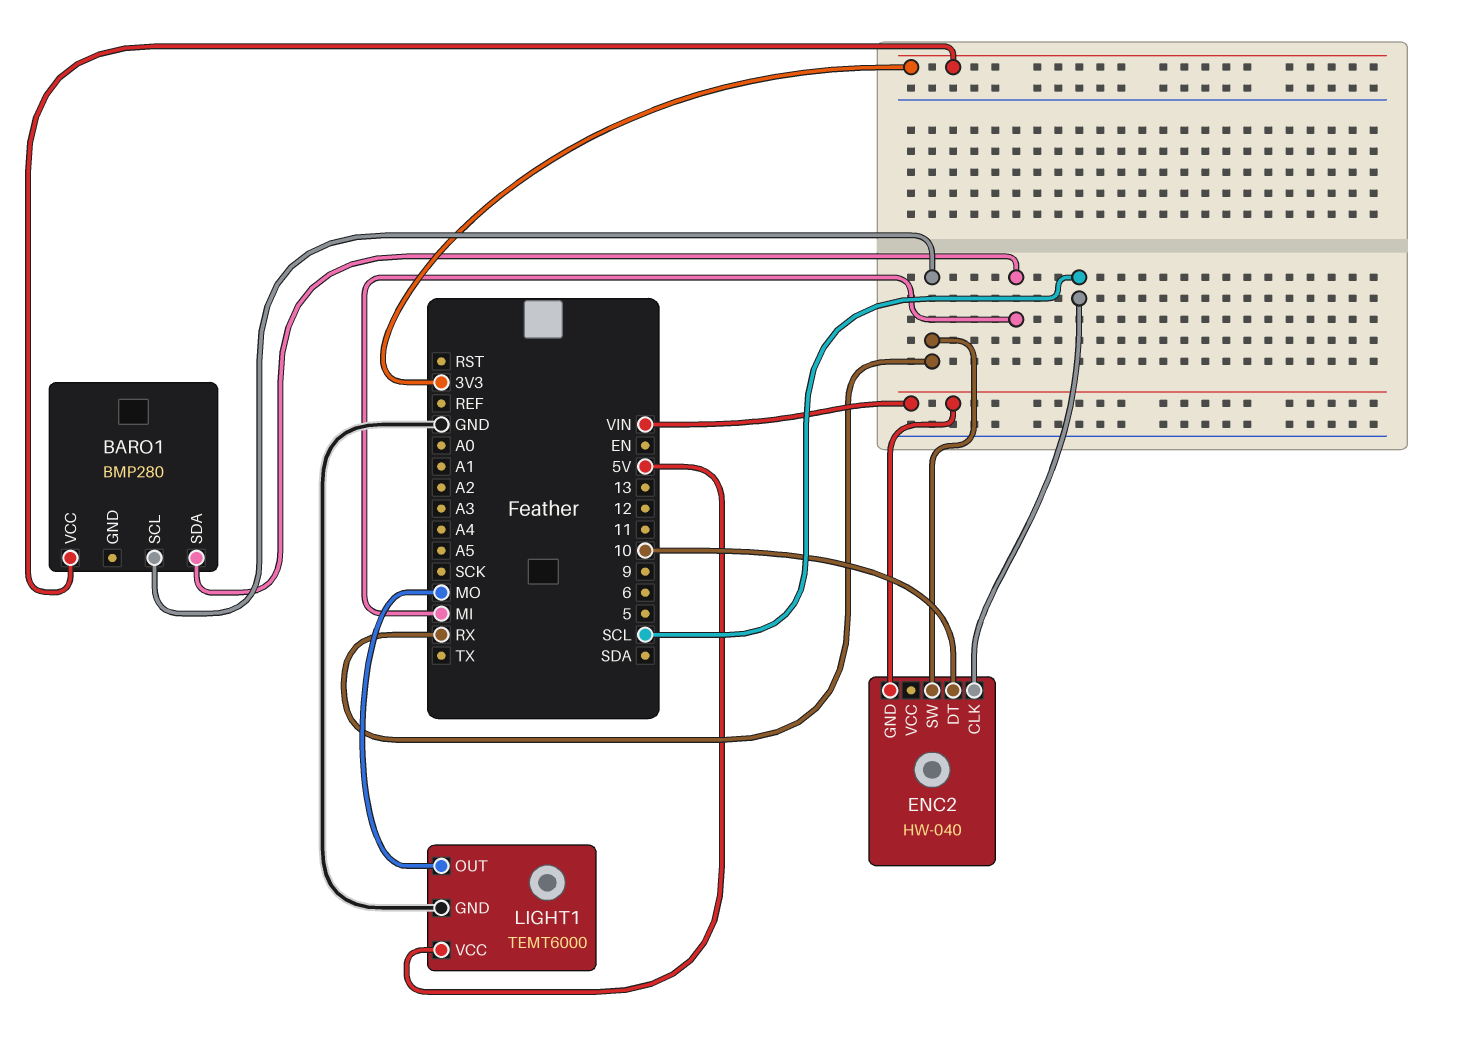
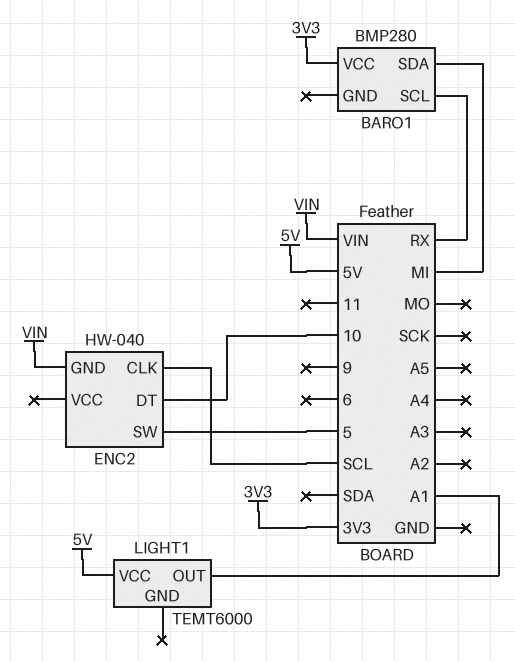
ENC2 pin SW: RX -> 5
LIGHT1 pin GND: GND -> none
LIGHT1 pin OUT: MO -> A1

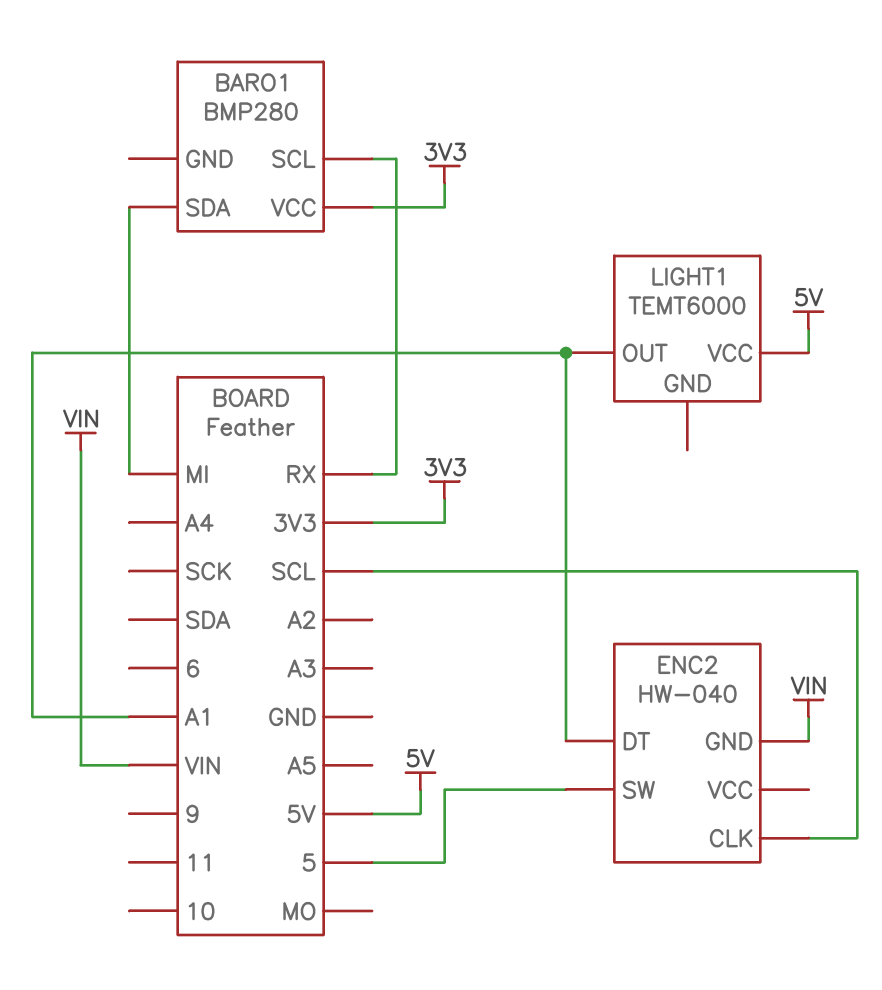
ENC2 pin DT: 10 -> A1

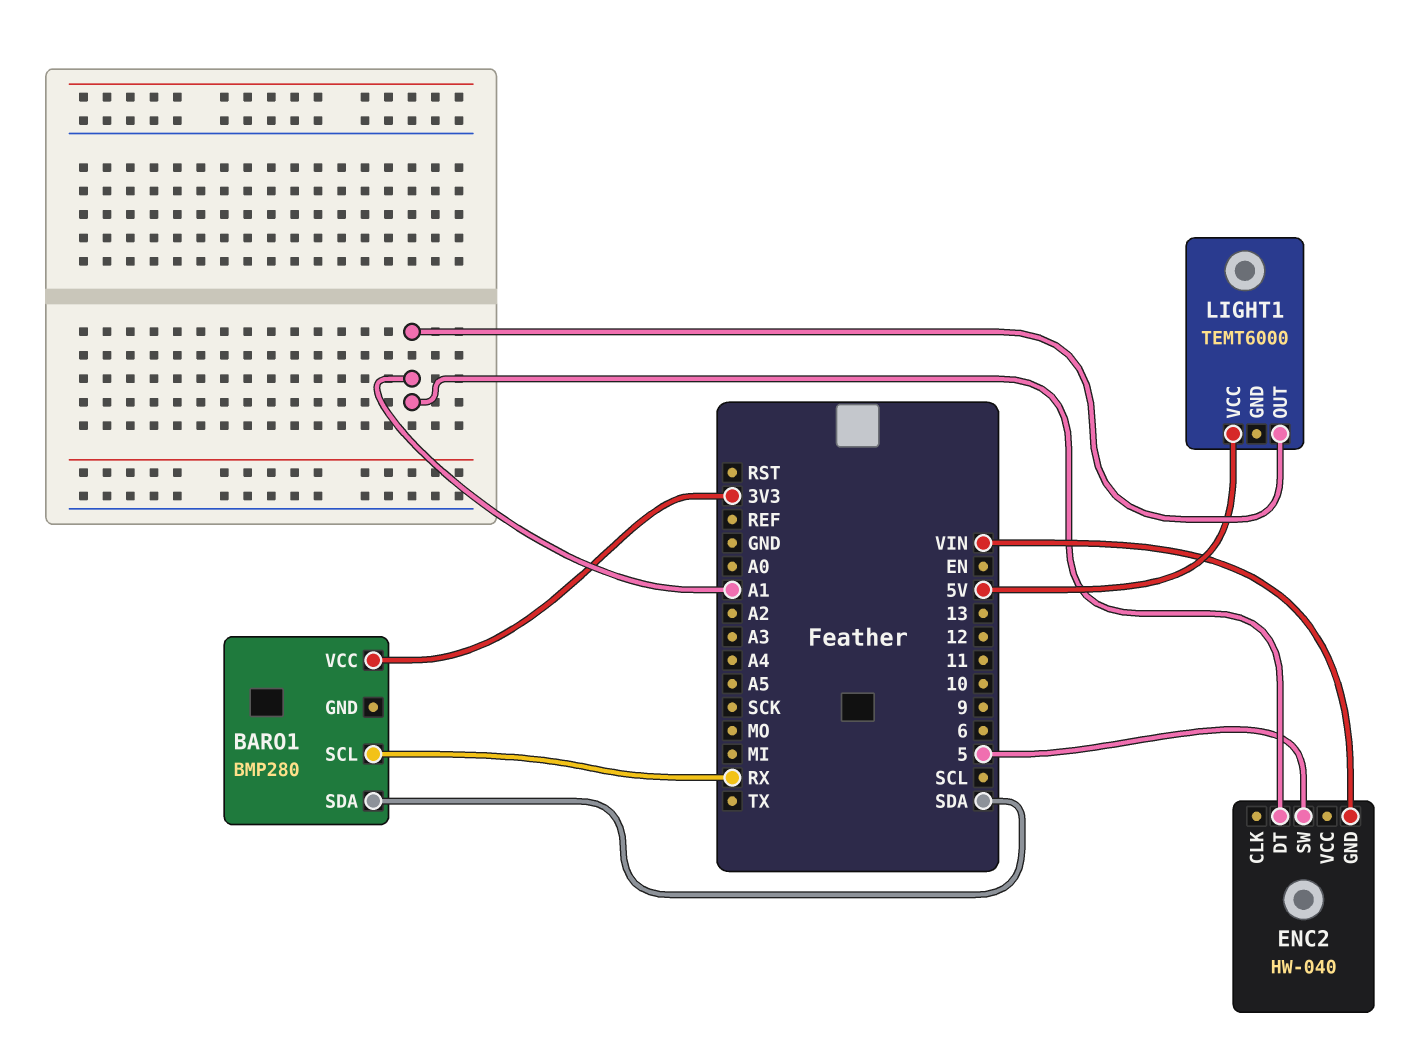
BARO1 pin SDA: MI -> SDA
ENC2 pin CLK: SCL -> none

